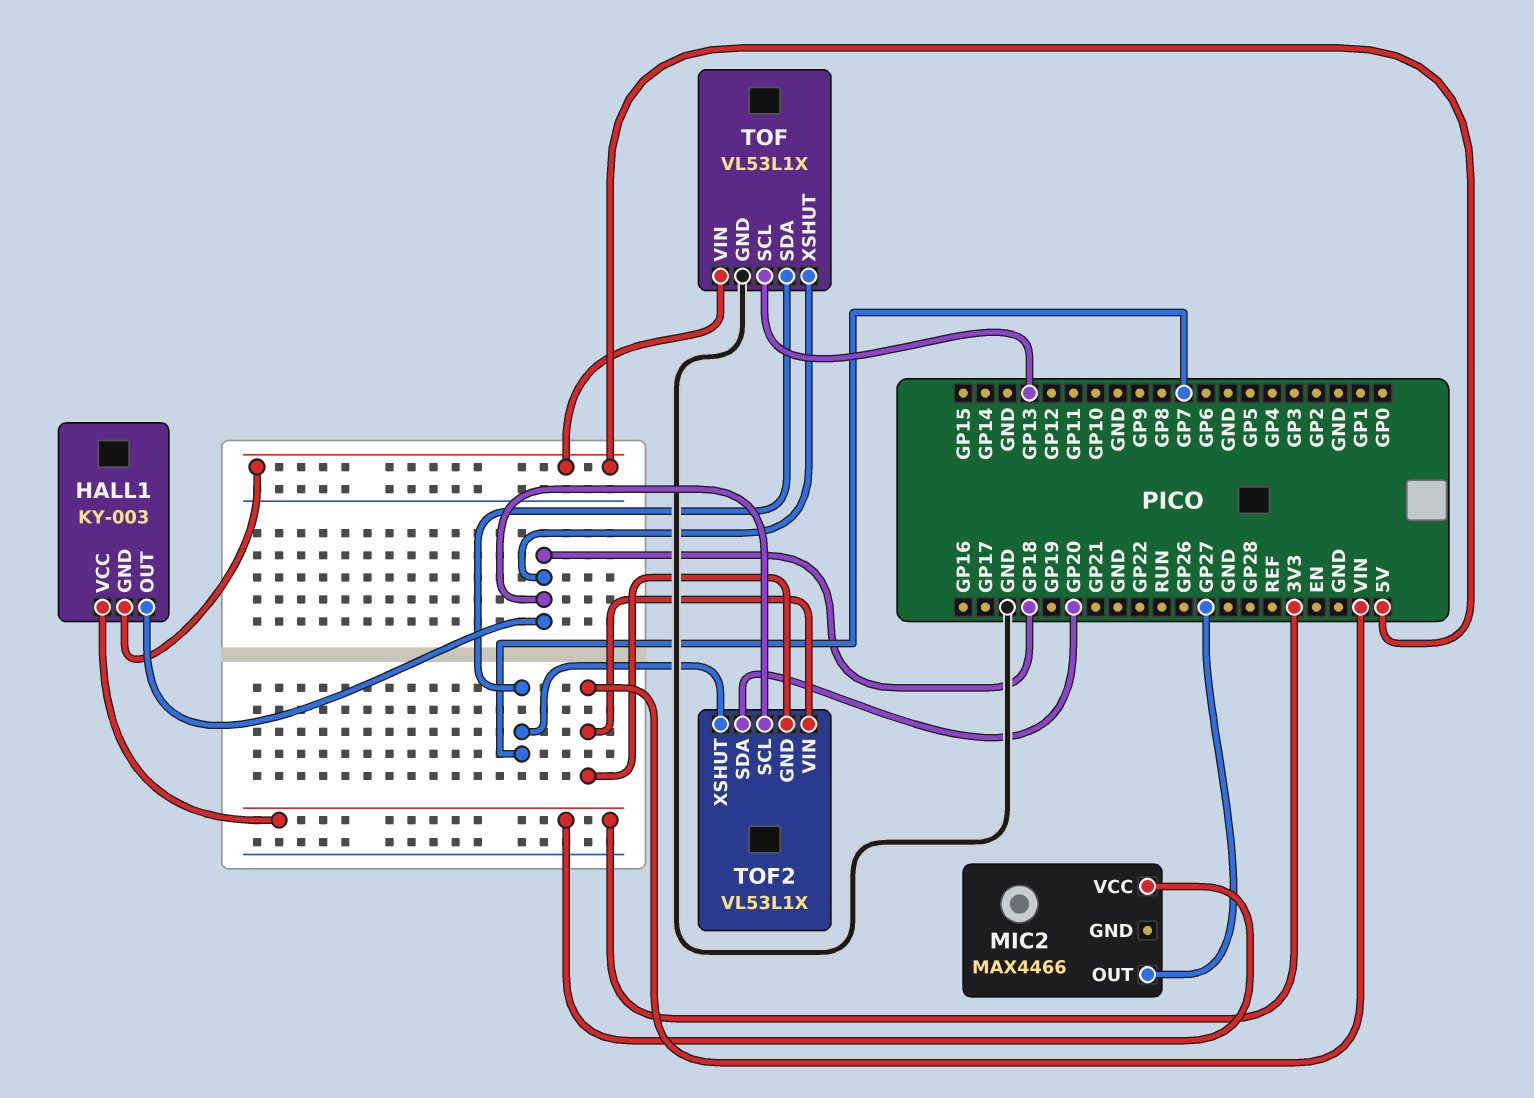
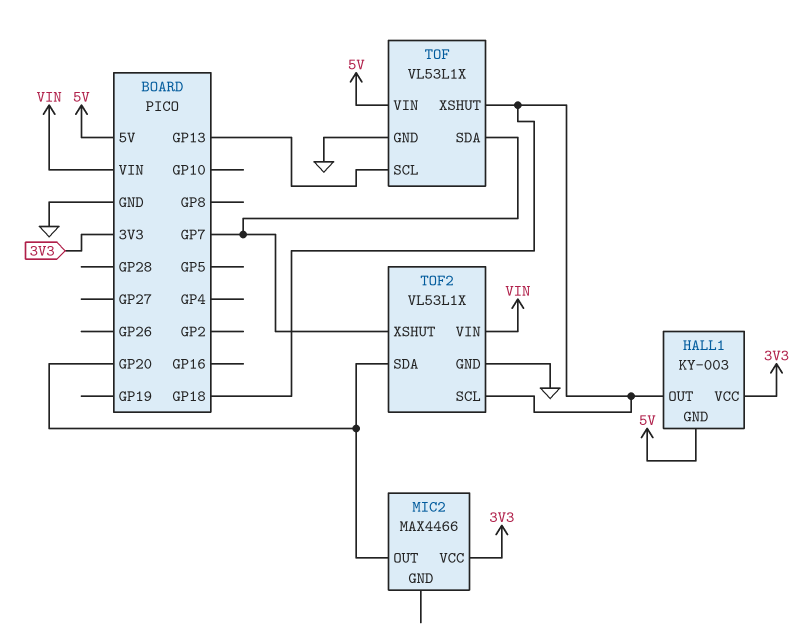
MIC2 pin OUT: GP27 -> GP20
TOF2 pin GND: VIN -> GND

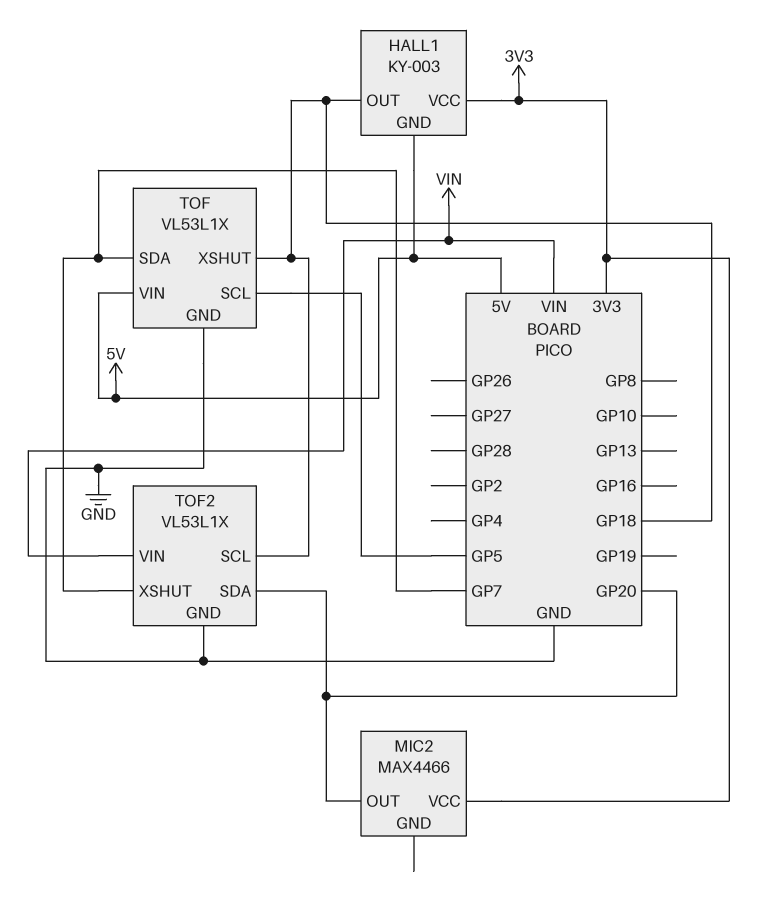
TOF pin SCL: GP13 -> GP5

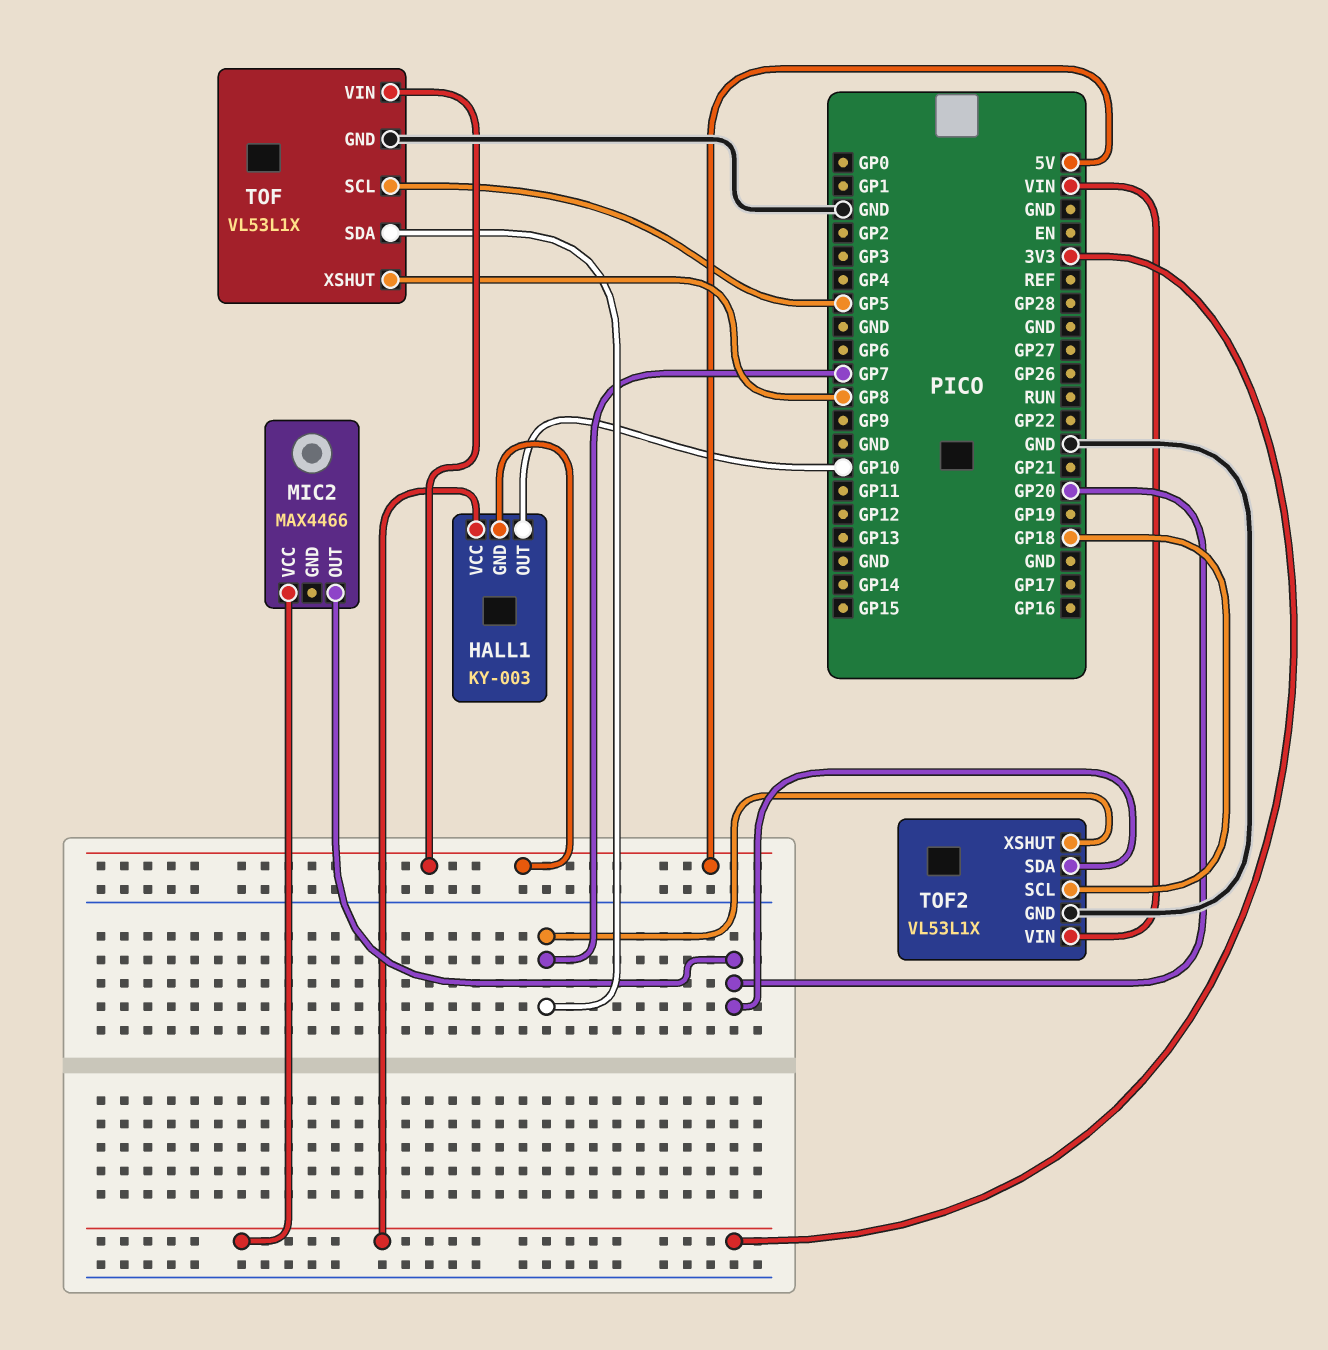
HALL1 pin OUT: GP18 -> GP10
TOF pin XSHUT: GP18 -> GP8

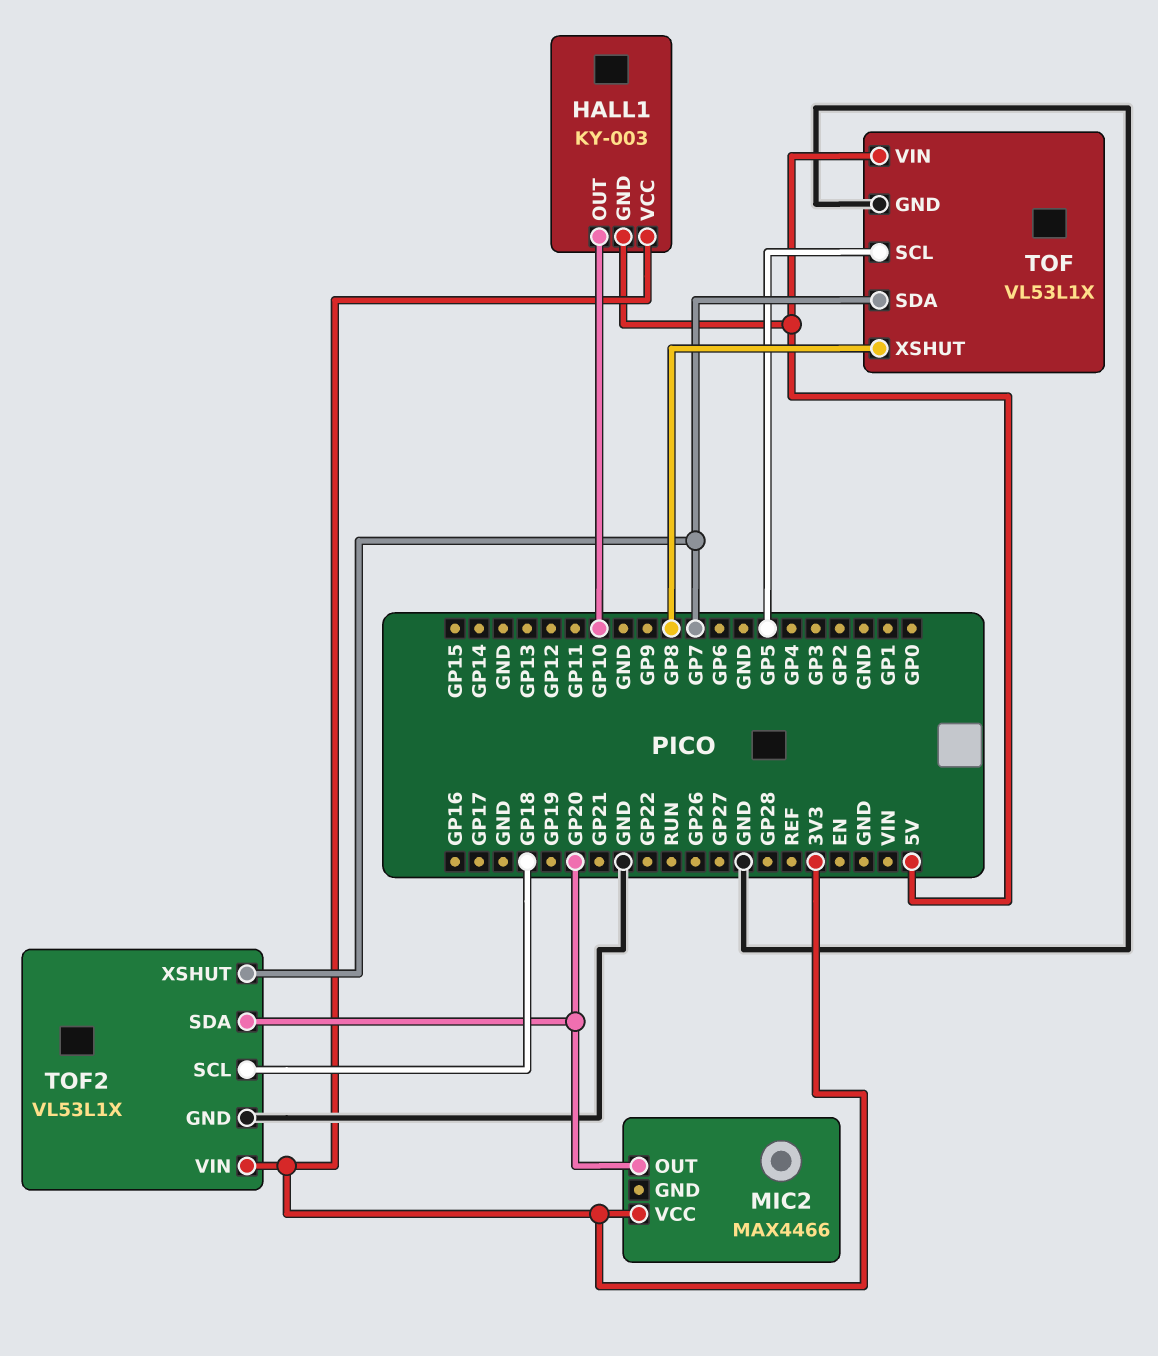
TOF2 pin VIN: VIN -> 3V3

